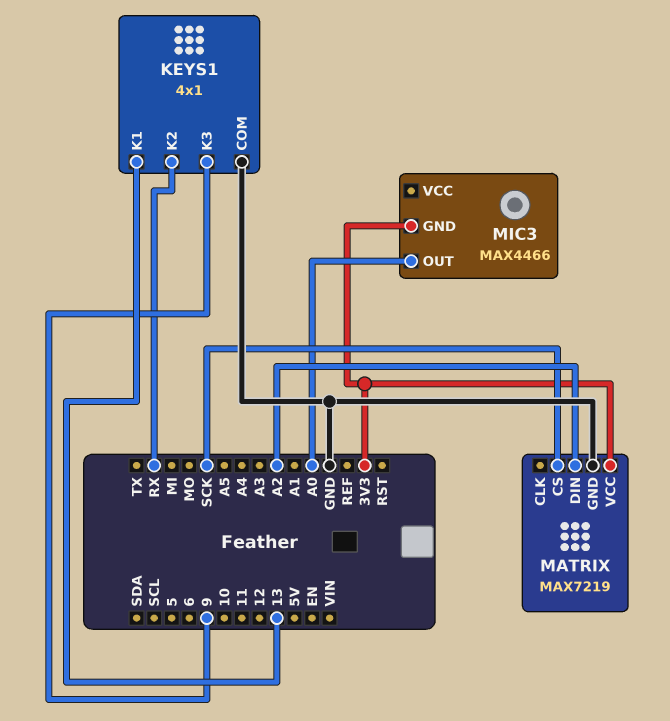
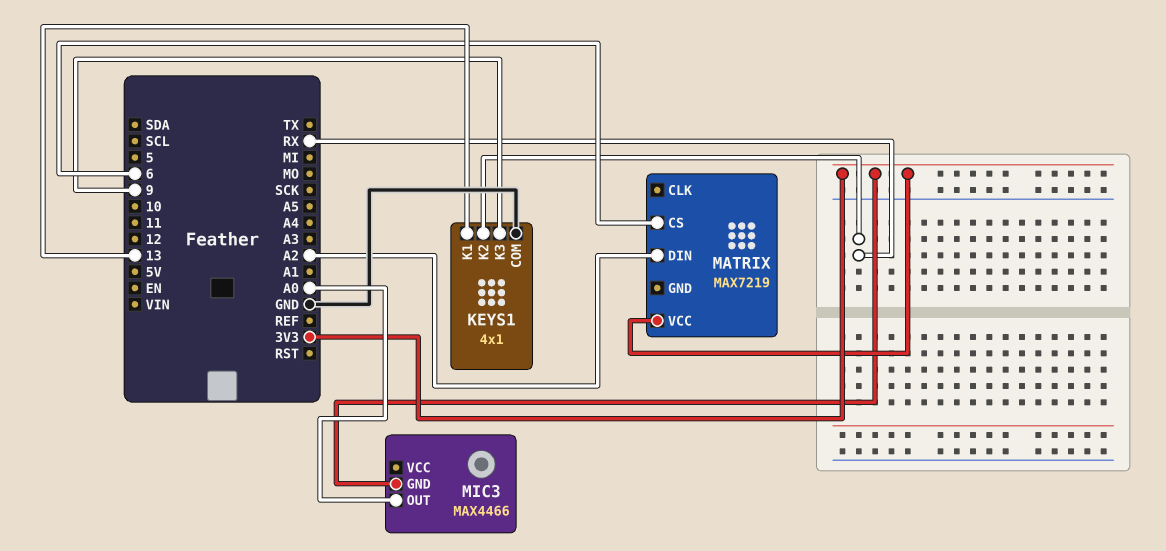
MATRIX pin CS: SCK -> 6
MATRIX pin GND: GND -> none

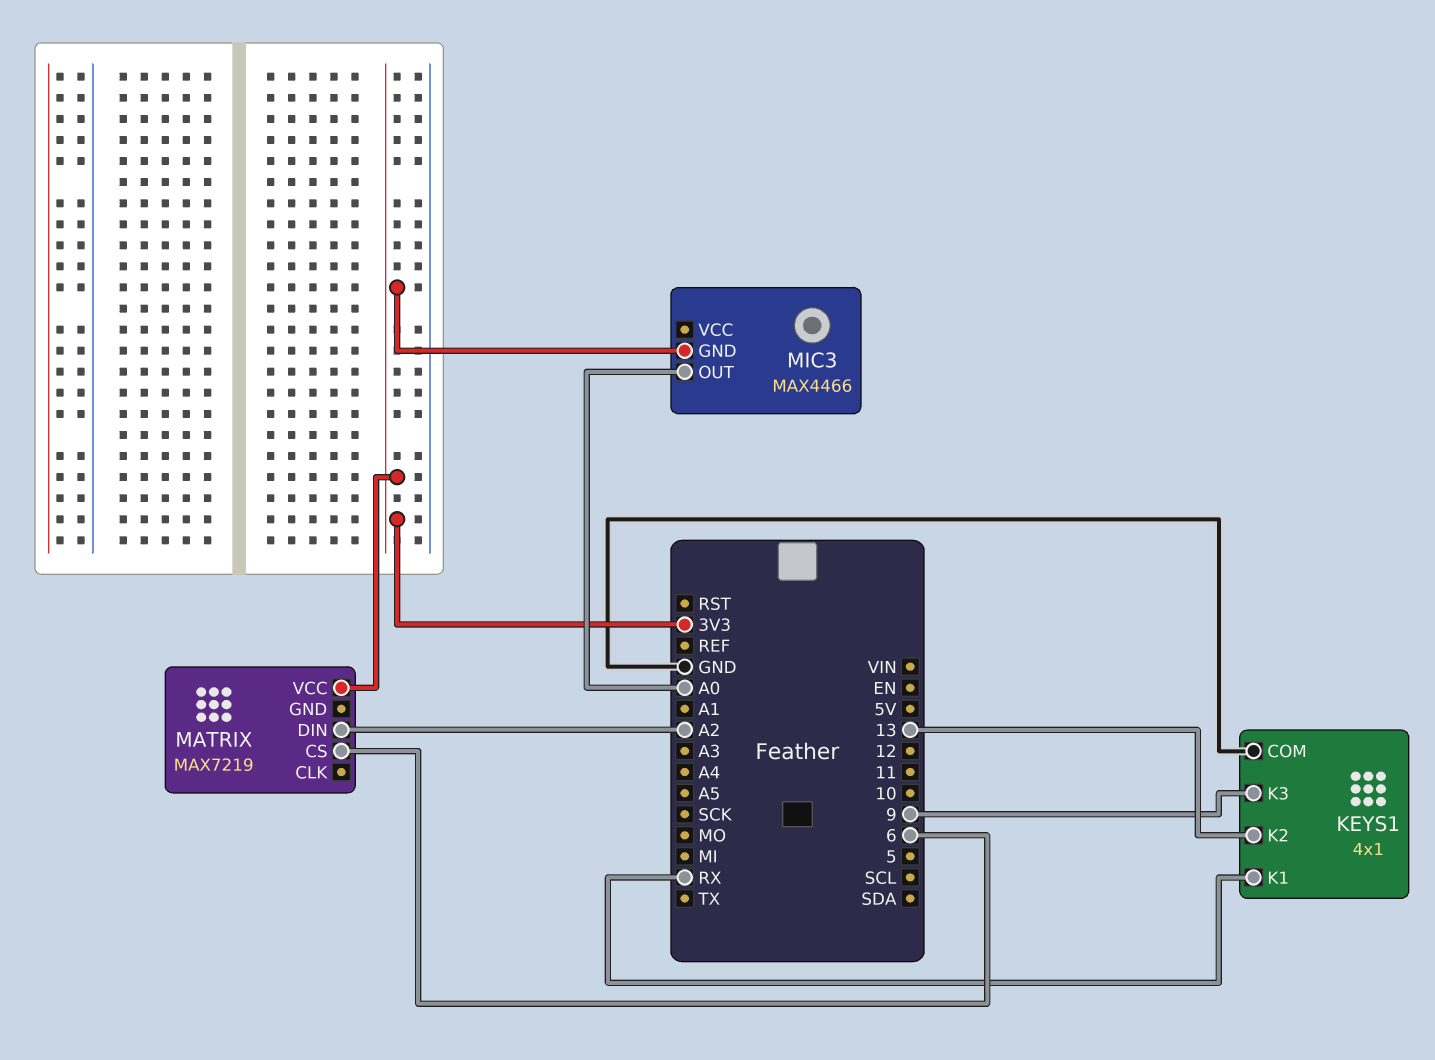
KEYS1 pin K1: 13 -> RX
KEYS1 pin K2: RX -> 13

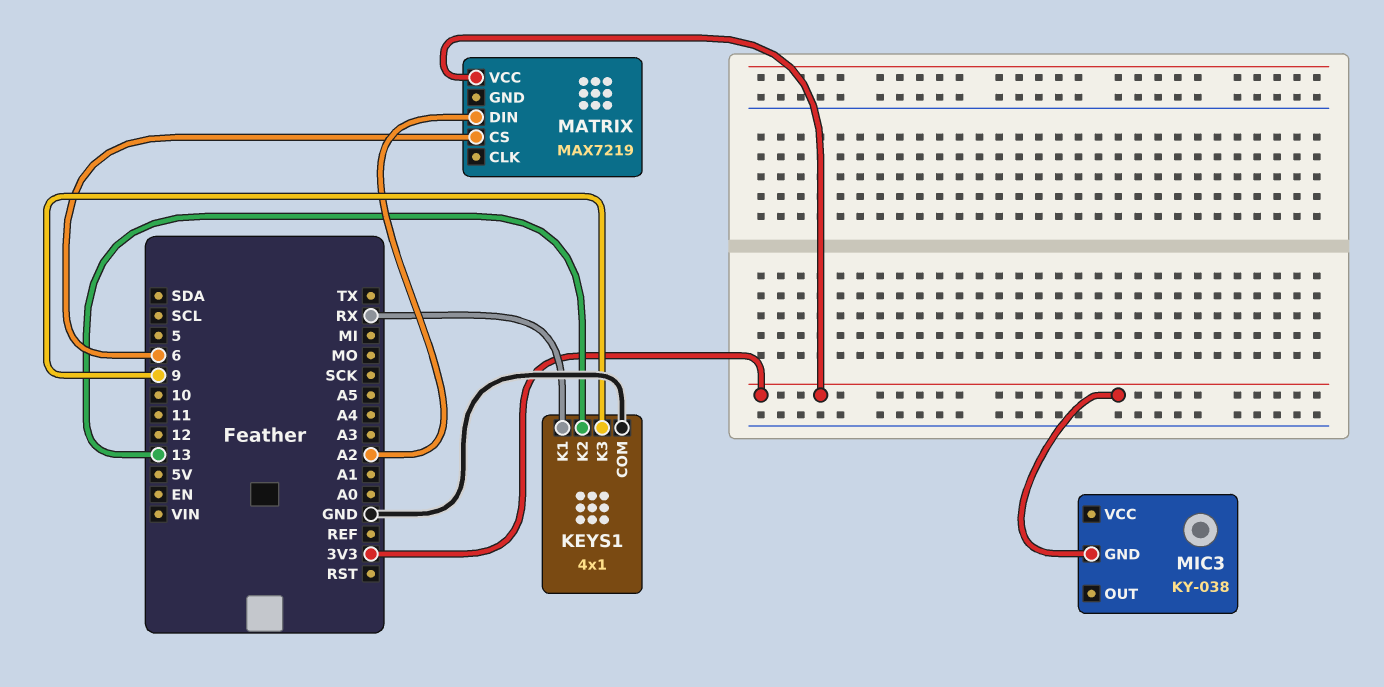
MIC3: MAX4466 -> KY-038
MIC3 pin OUT: A0 -> none

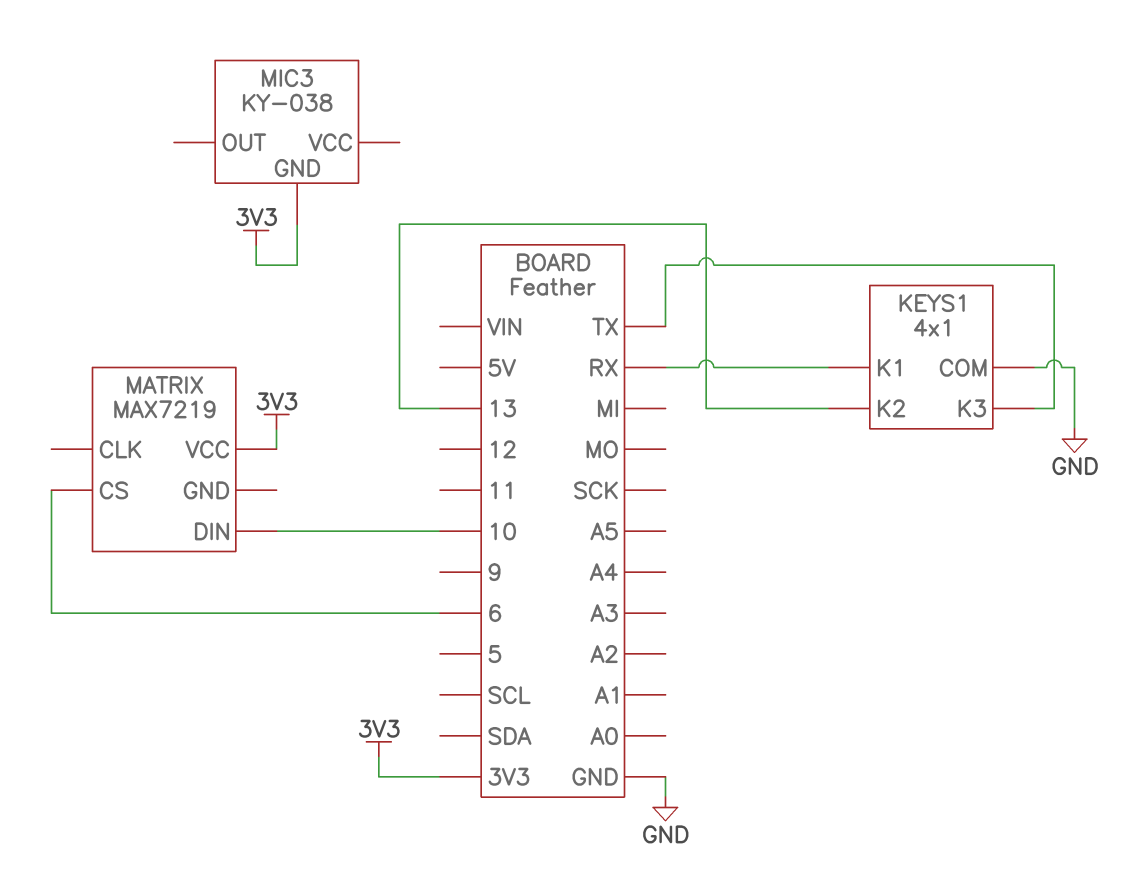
KEYS1 pin K3: 9 -> TX
MATRIX pin DIN: A2 -> 10

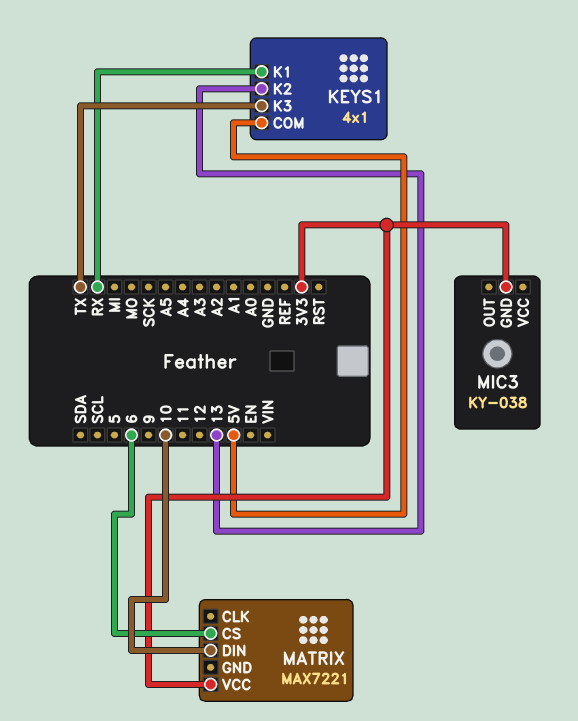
KEYS1 pin COM: GND -> 5V
MATRIX: MAX7219 -> MAX7221

